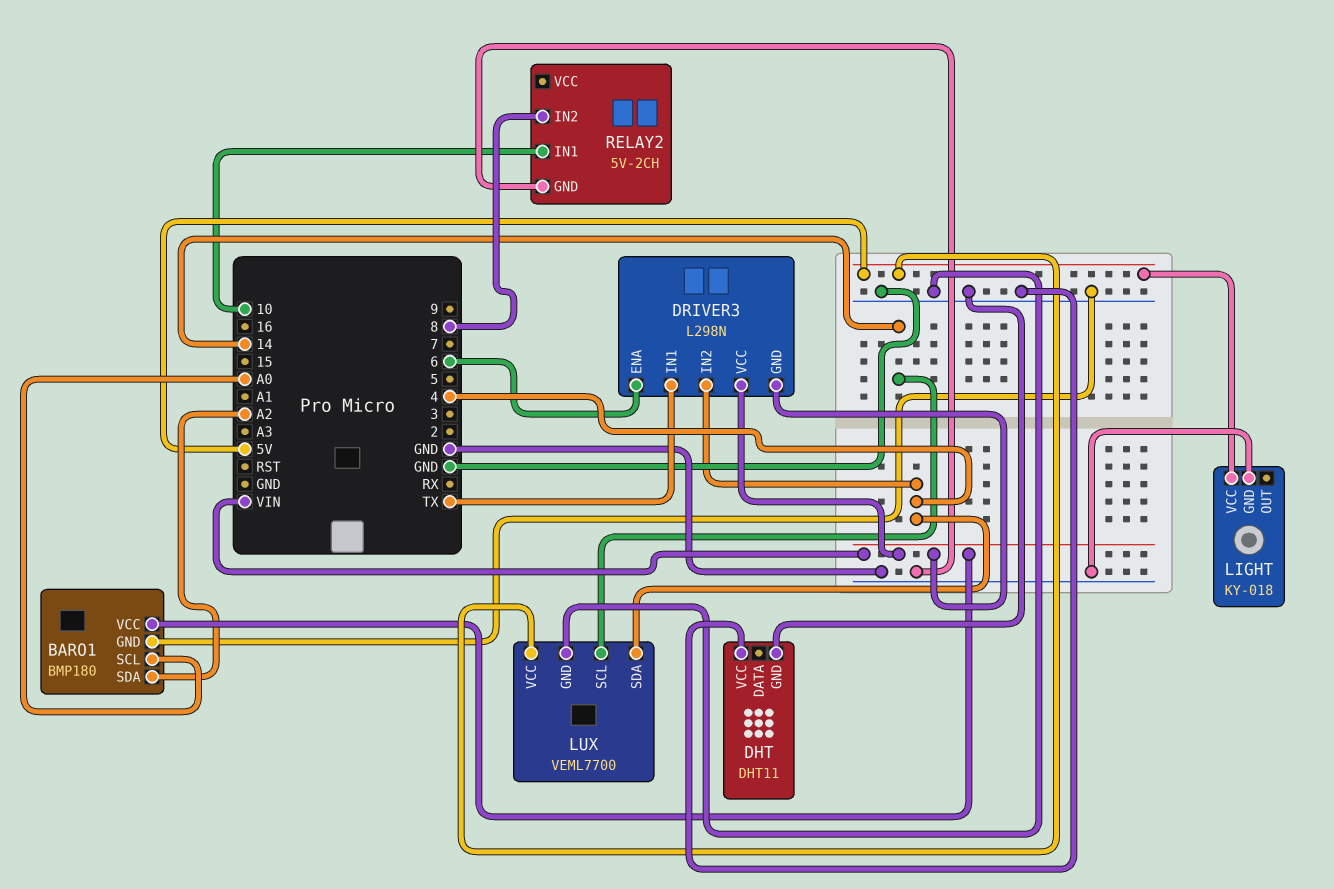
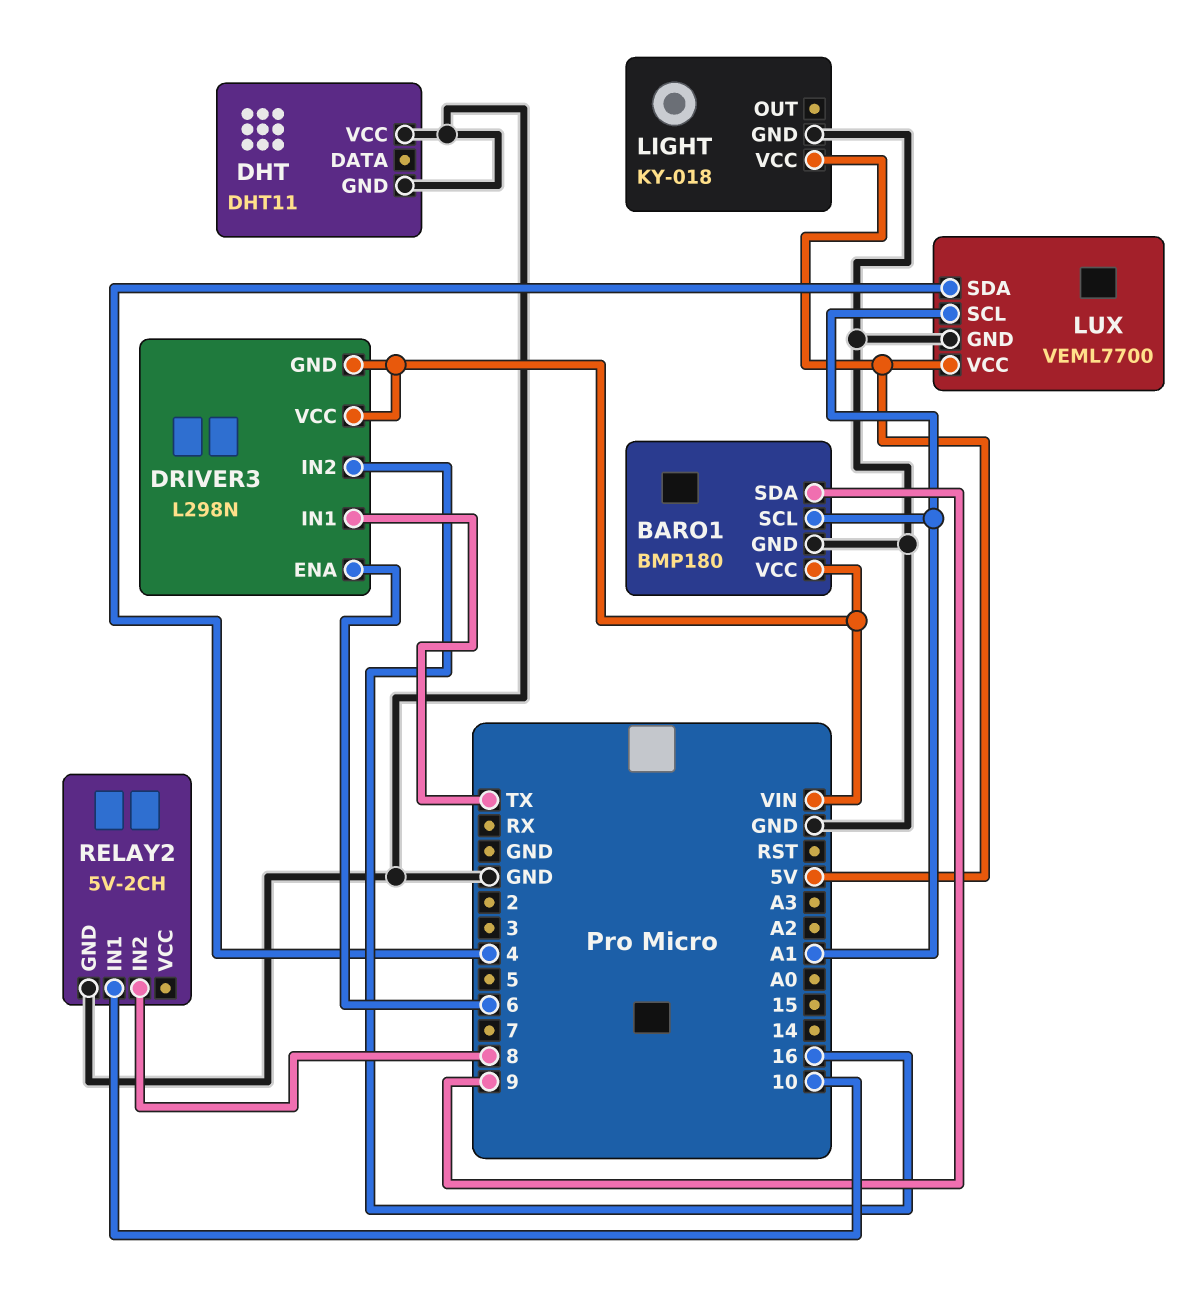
BARO1 pin SCL: A0 -> A1
BARO1 pin SDA: A2 -> 9
DRIVER3 pin IN2: 4 -> 16
LUX pin SCL: 14 -> A1

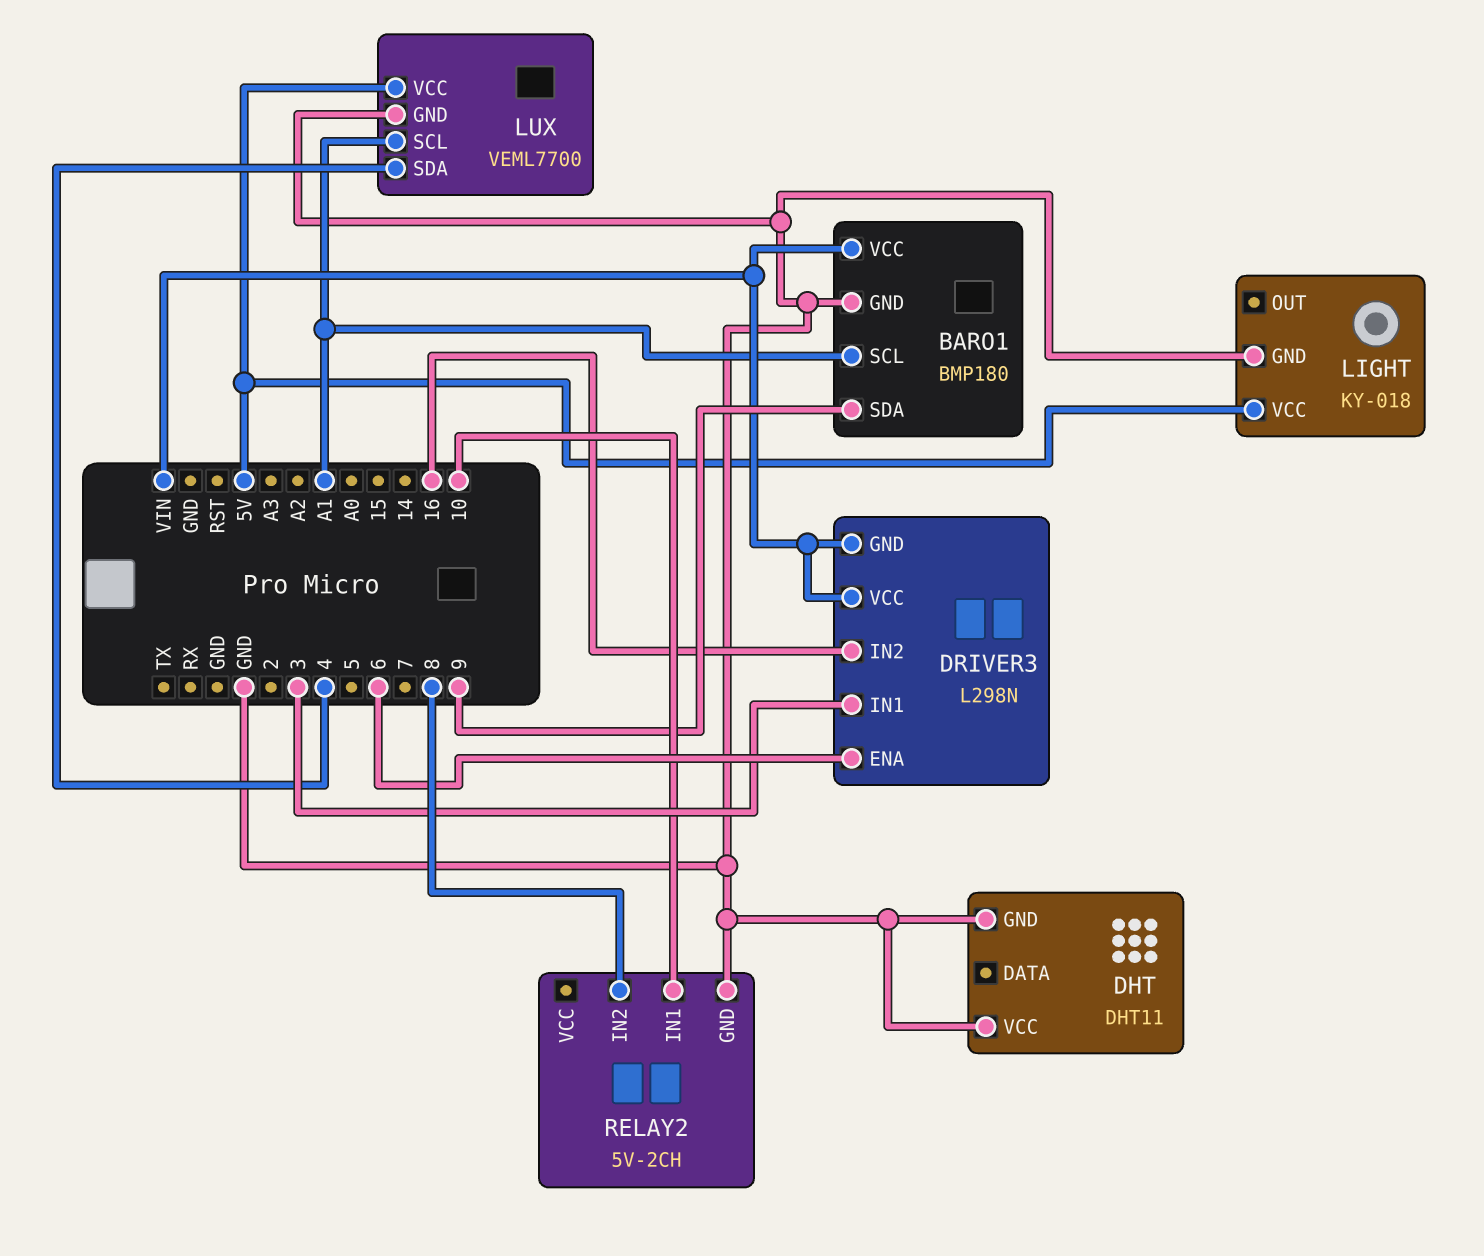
DRIVER3 pin IN1: TX -> 3

